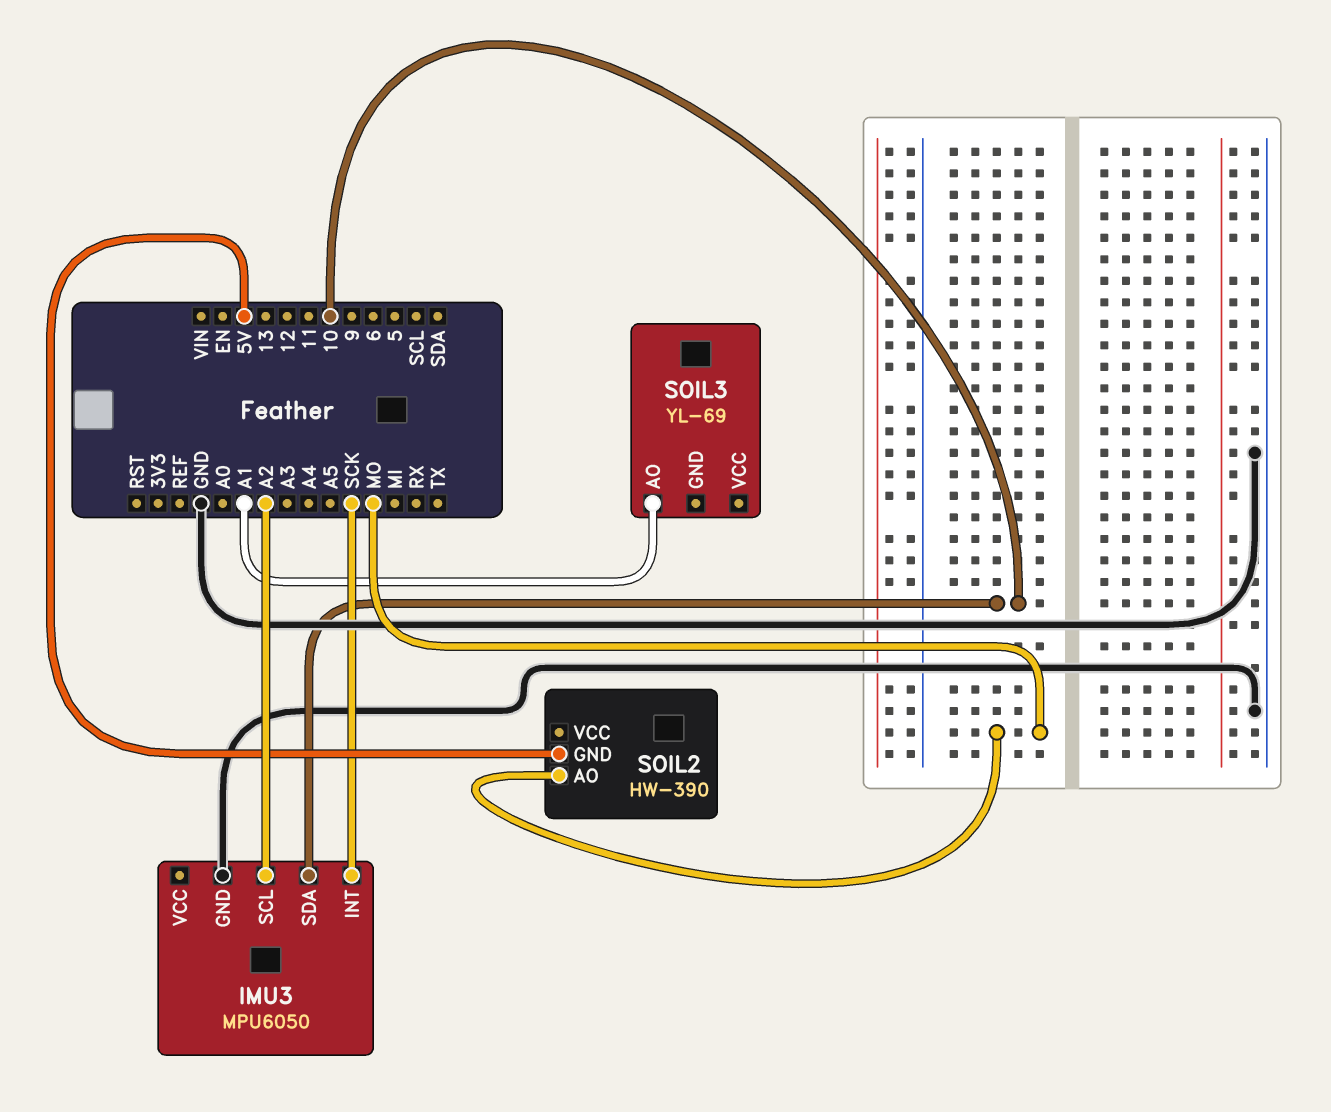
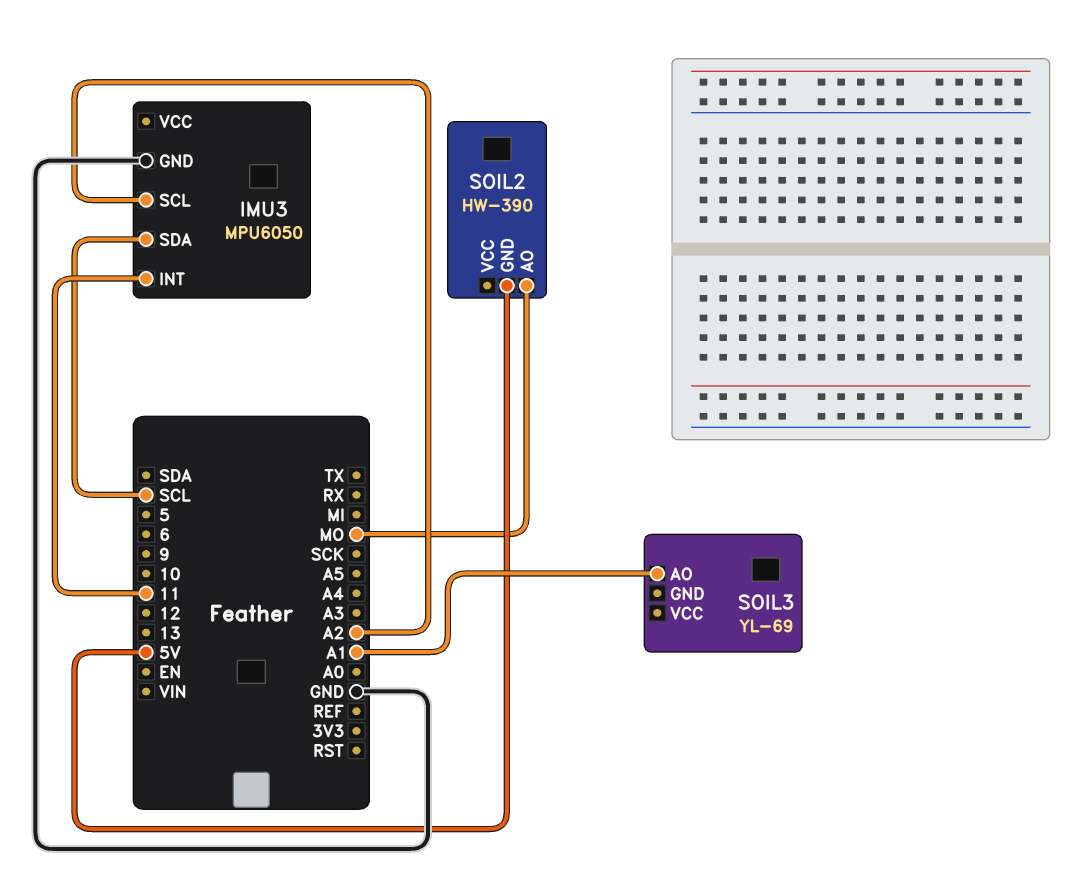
IMU3 pin INT: SCK -> 11
IMU3 pin SDA: 10 -> SCL

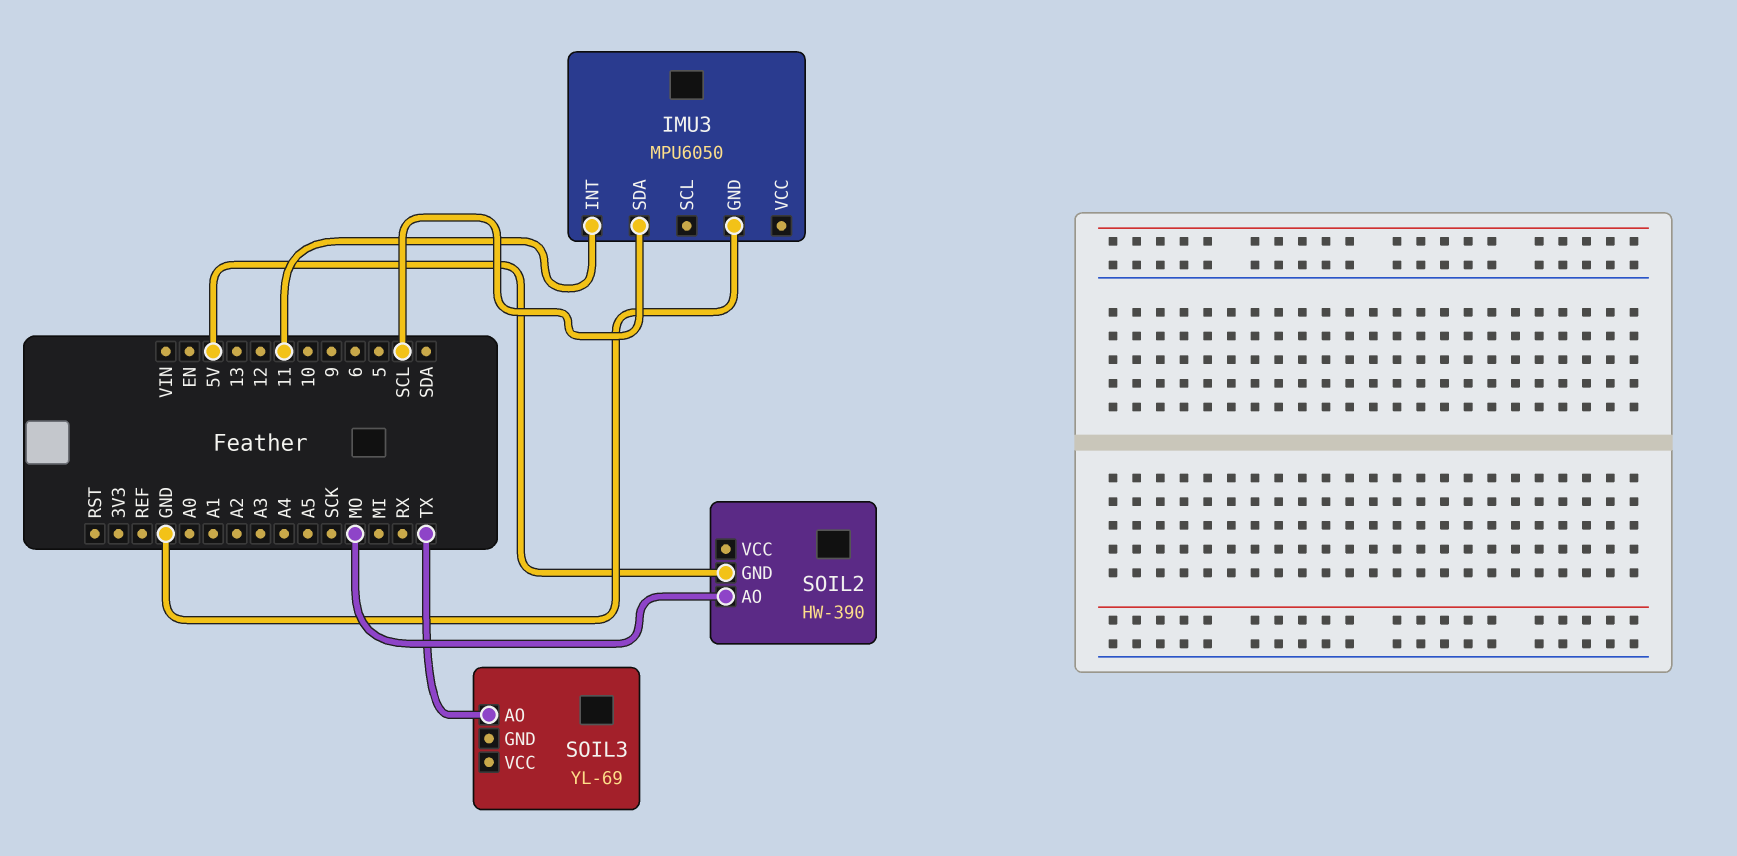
IMU3 pin SCL: A2 -> none
SOIL3 pin AO: A1 -> TX

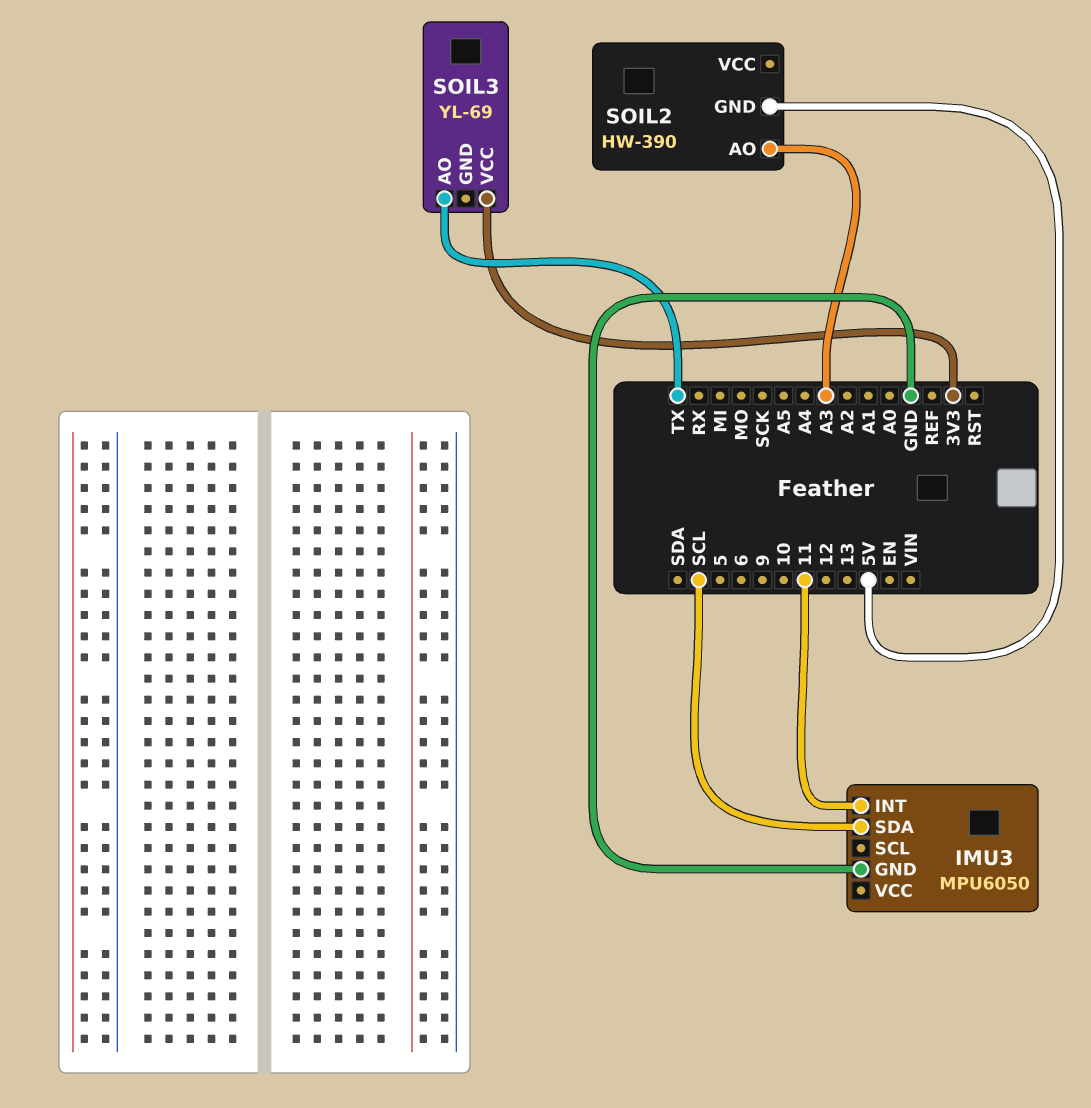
SOIL2 pin AO: MO -> A3
SOIL3 pin VCC: none -> 3V3

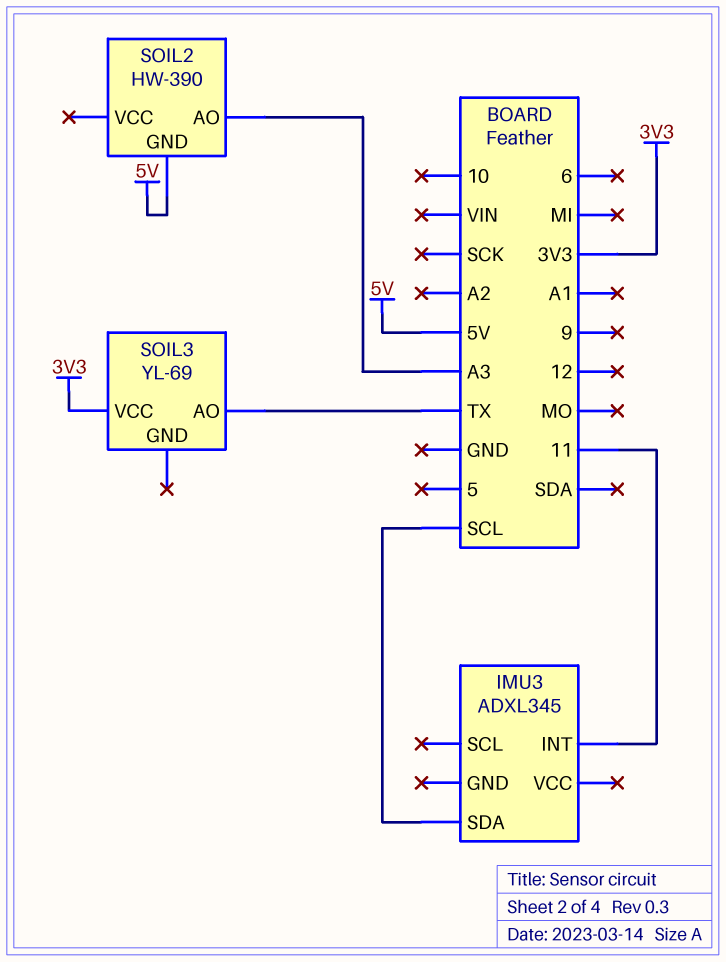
IMU3: MPU6050 -> ADXL345
IMU3 pin GND: GND -> none

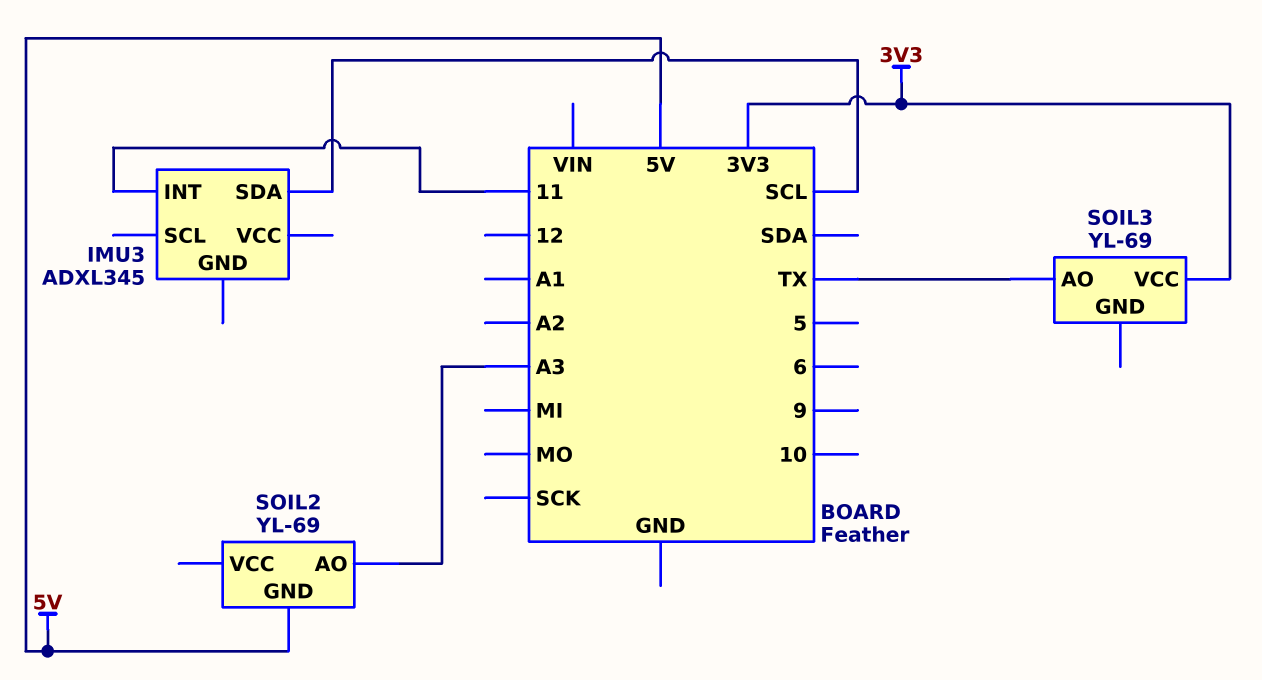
SOIL2: HW-390 -> YL-69

